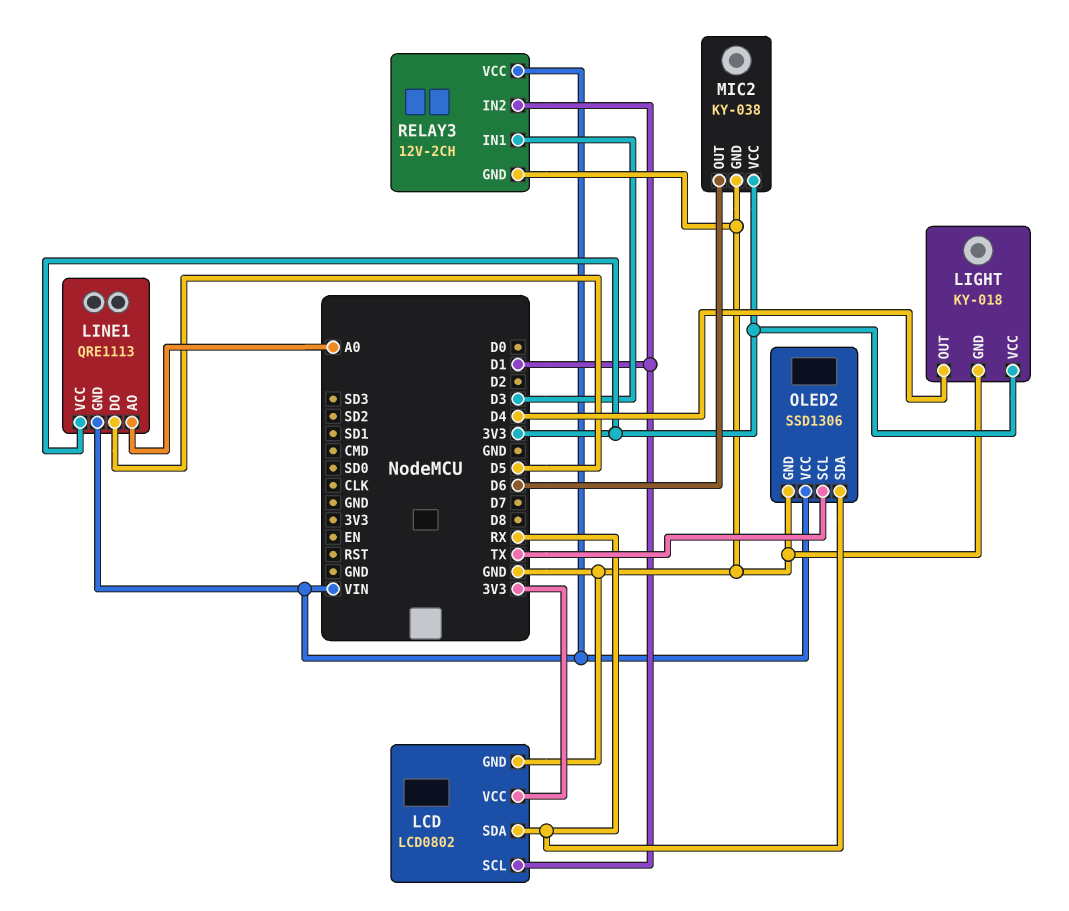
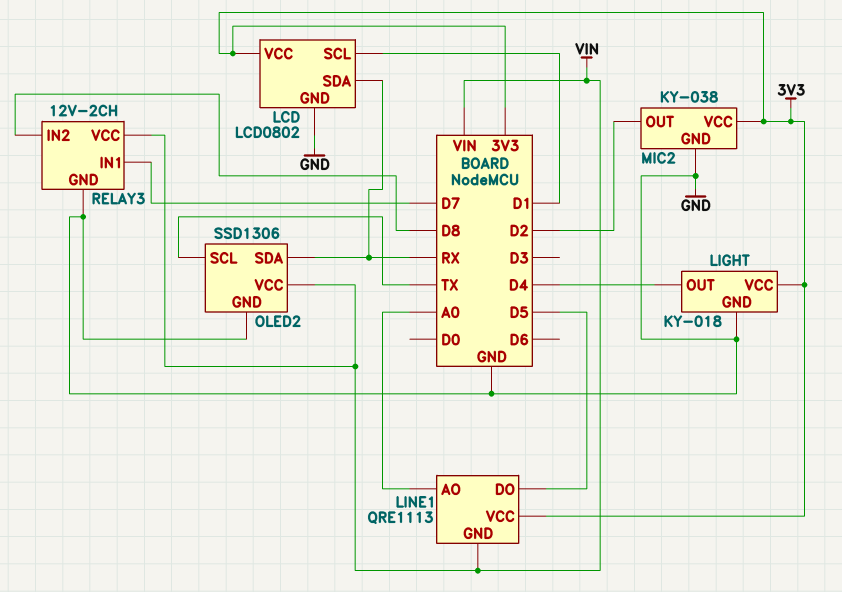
MIC2 pin OUT: D6 -> D2
RELAY3 pin IN1: D3 -> D7
RELAY3 pin IN2: D1 -> D8

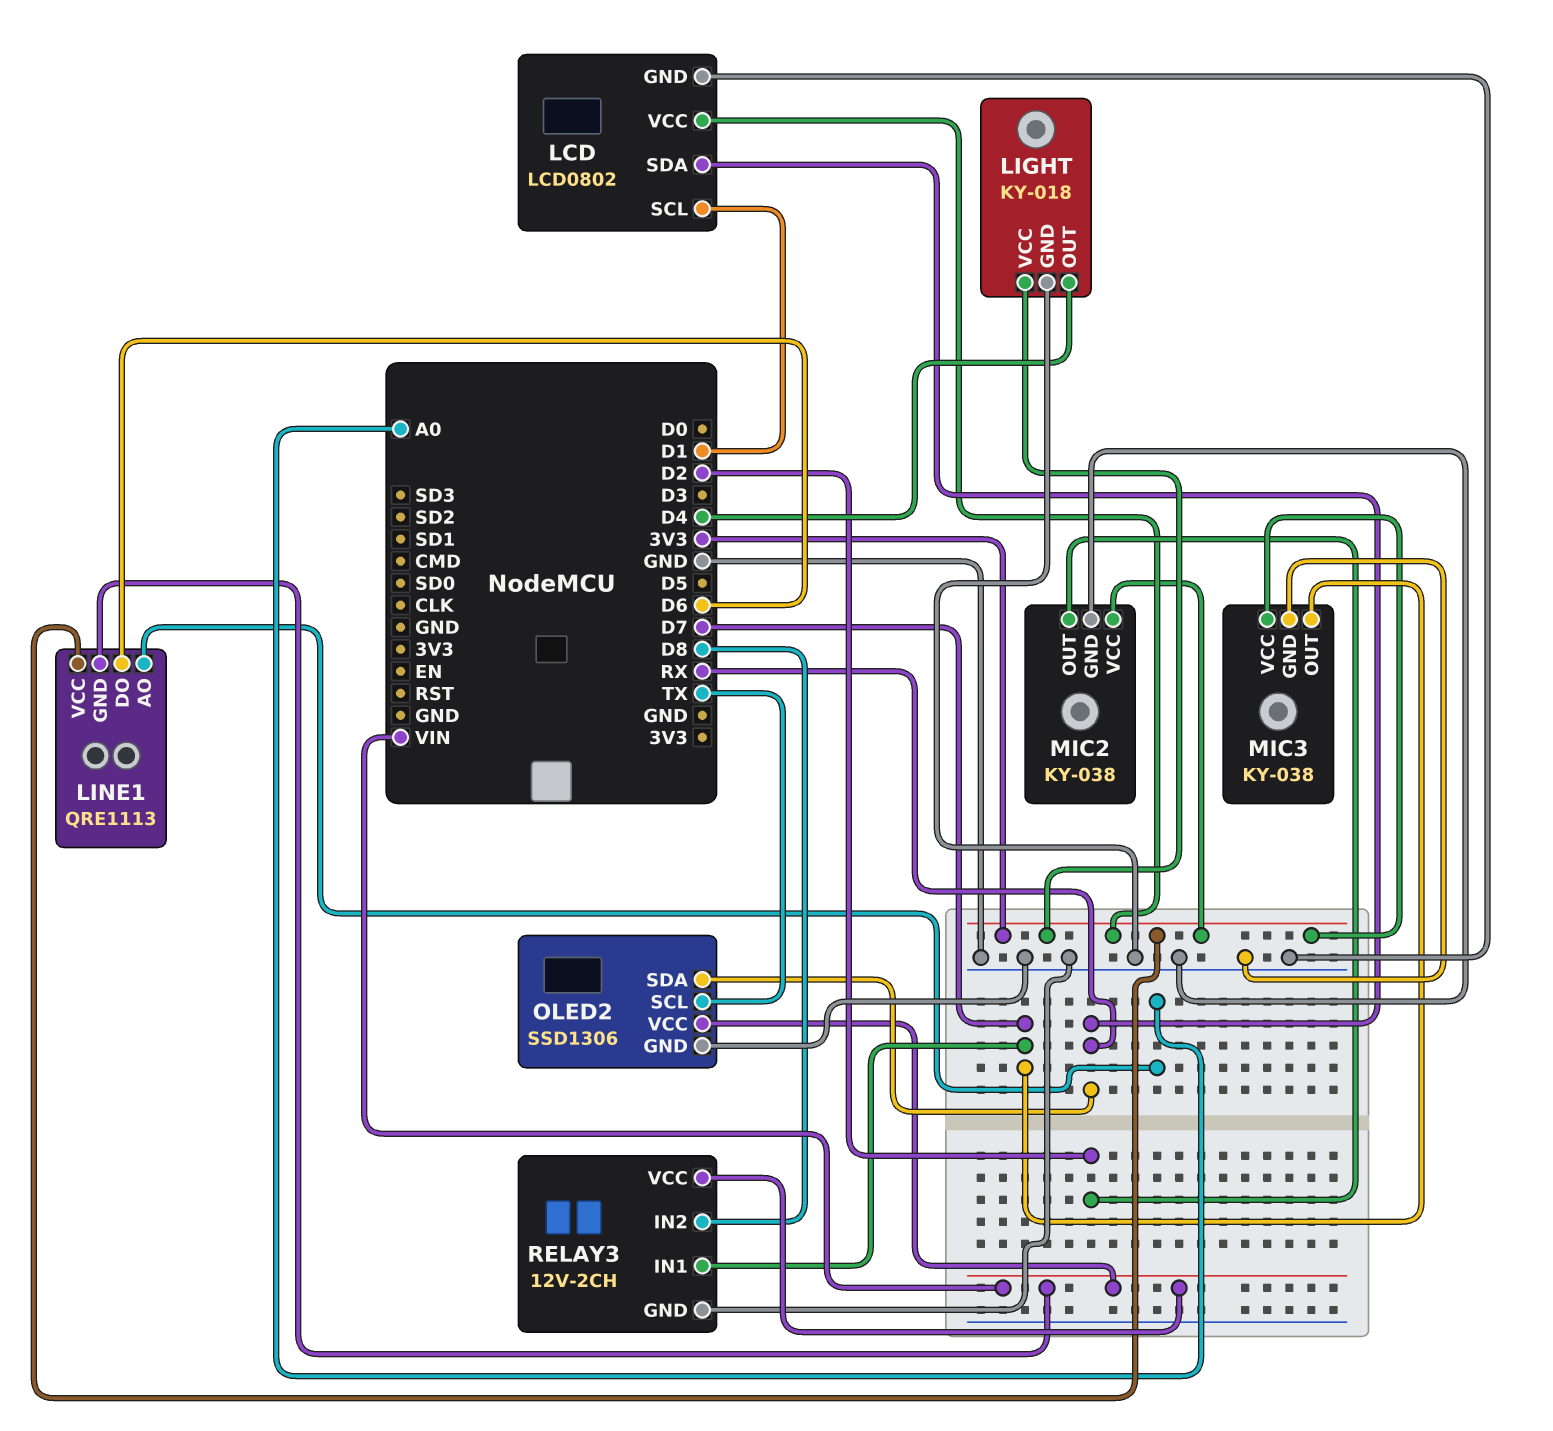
LINE1 pin DO: D5 -> D6
MIC3: none -> KY-038
MIC3 pin GND: none -> GND
MIC3 pin OUT: none -> D7
MIC3 pin VCC: none -> 3V3

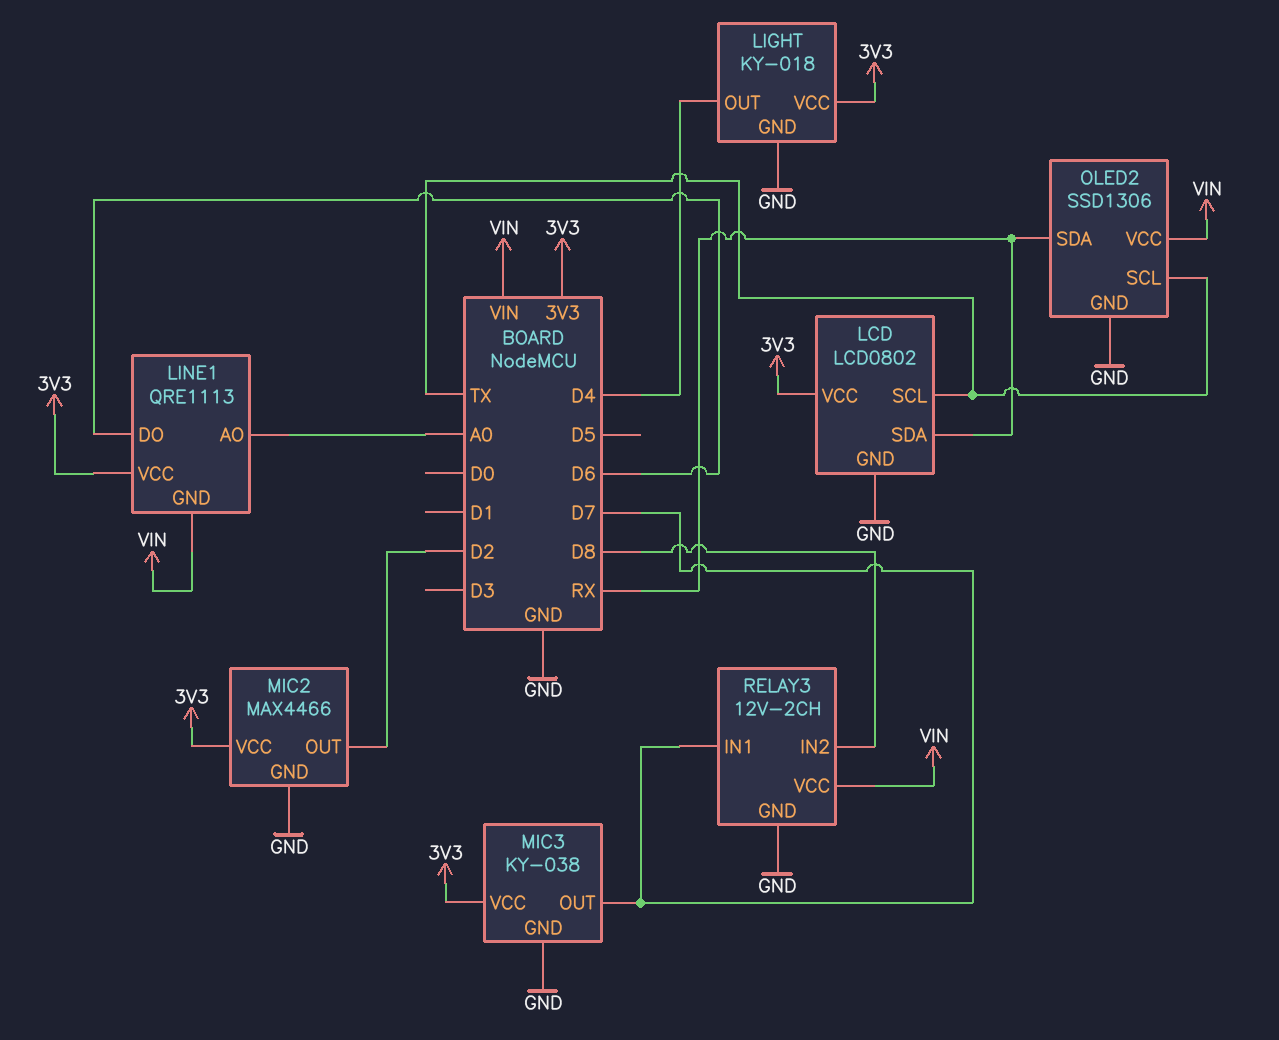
LCD pin SCL: D1 -> TX
MIC2: KY-038 -> MAX4466

